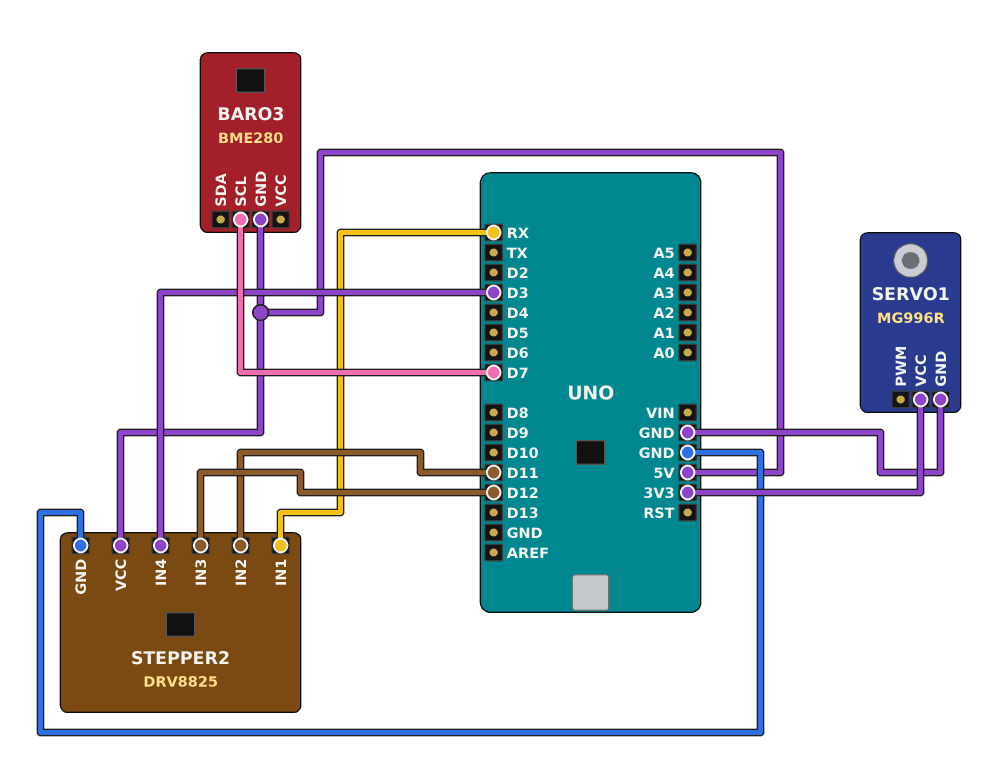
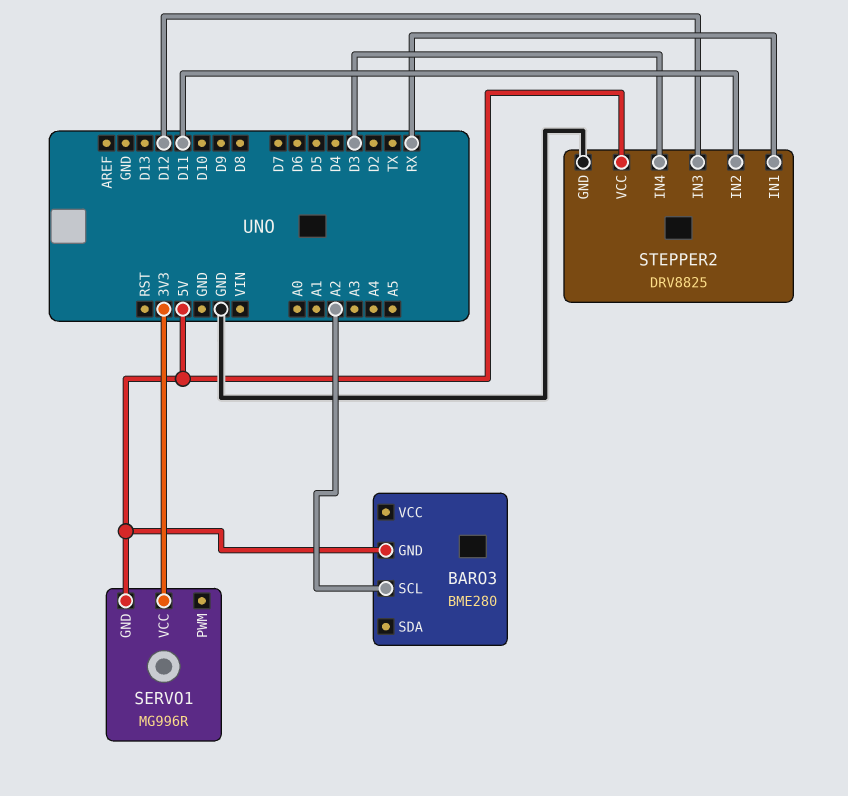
BARO3 pin SCL: D7 -> A2
SERVO1 pin GND: GND -> 5V

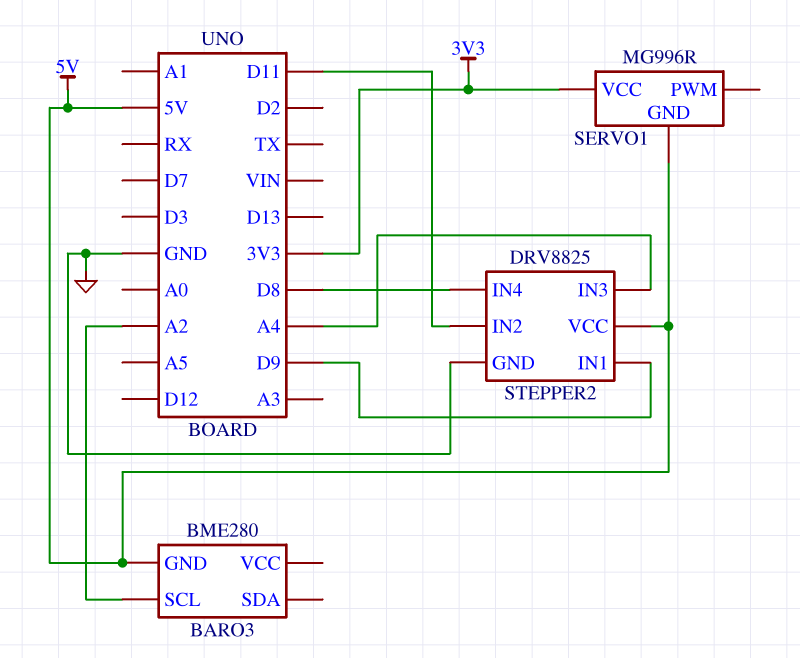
STEPPER2 pin IN1: RX -> D9
STEPPER2 pin IN3: D12 -> A4
STEPPER2 pin IN4: D3 -> D8

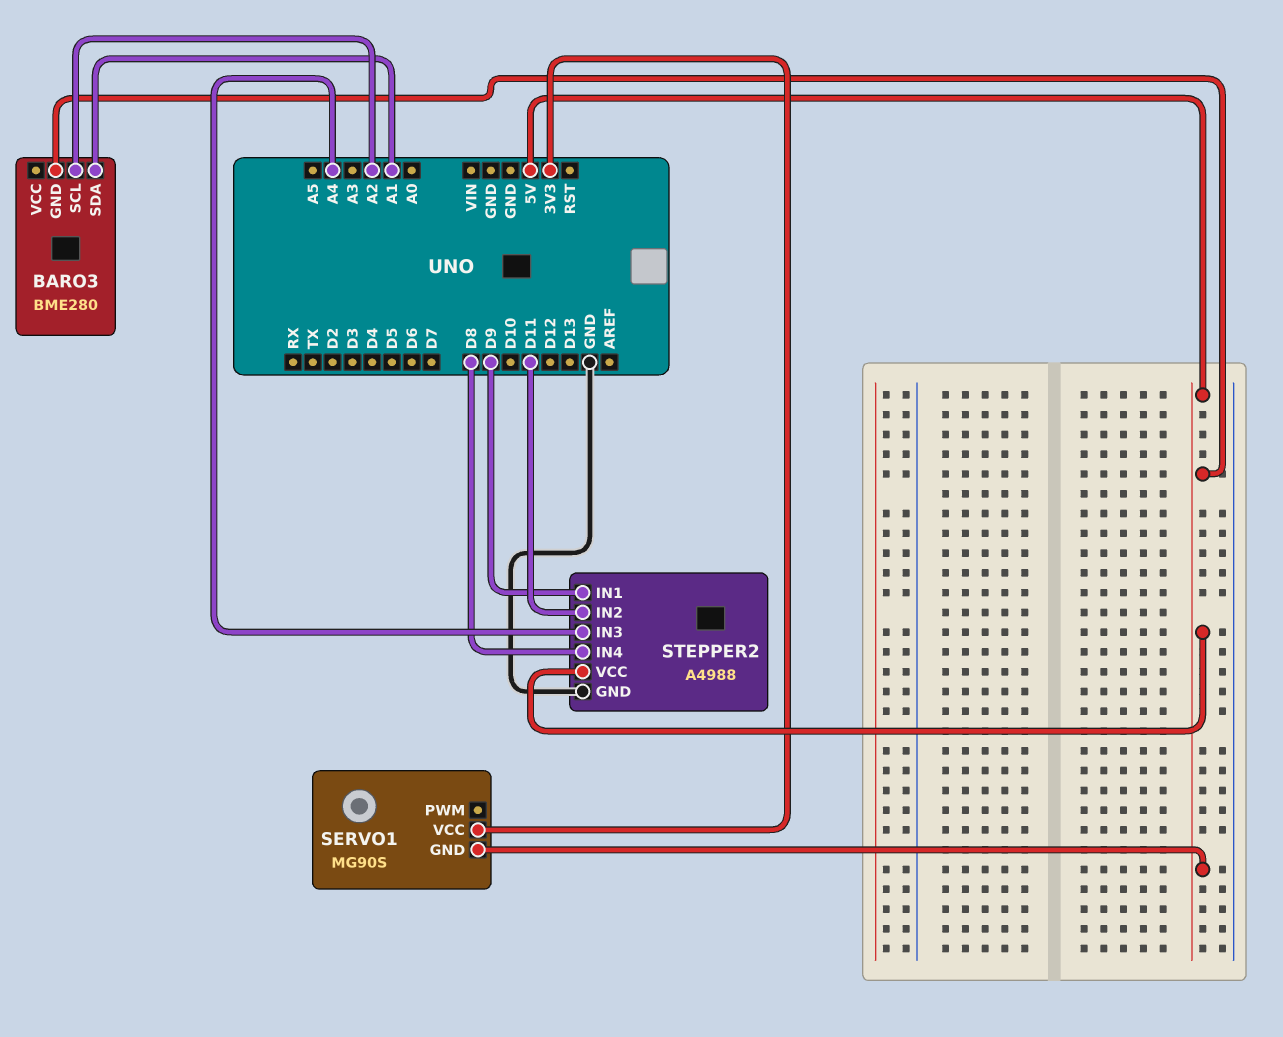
BARO3 pin SDA: none -> A1
SERVO1: MG996R -> MG90S
STEPPER2: DRV8825 -> A4988

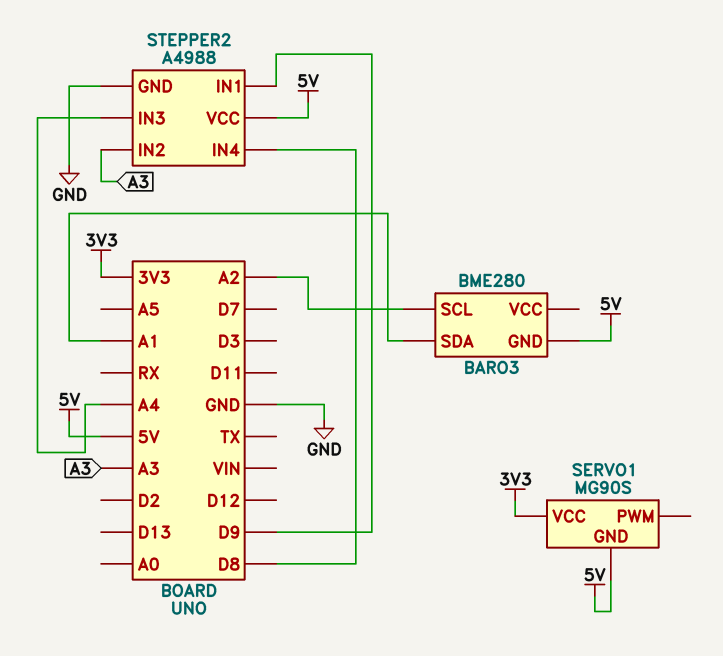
STEPPER2 pin IN2: D11 -> A3

